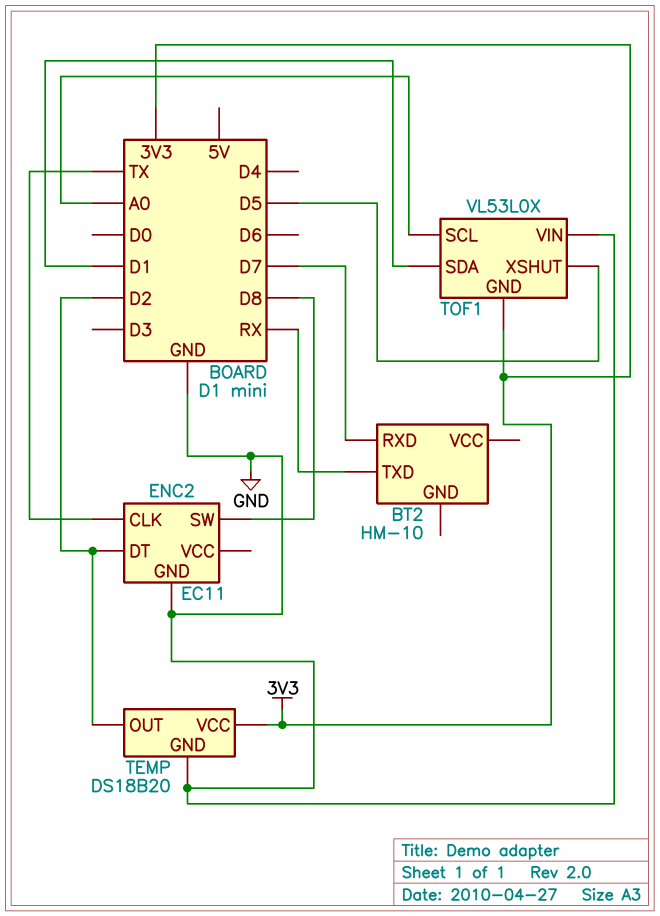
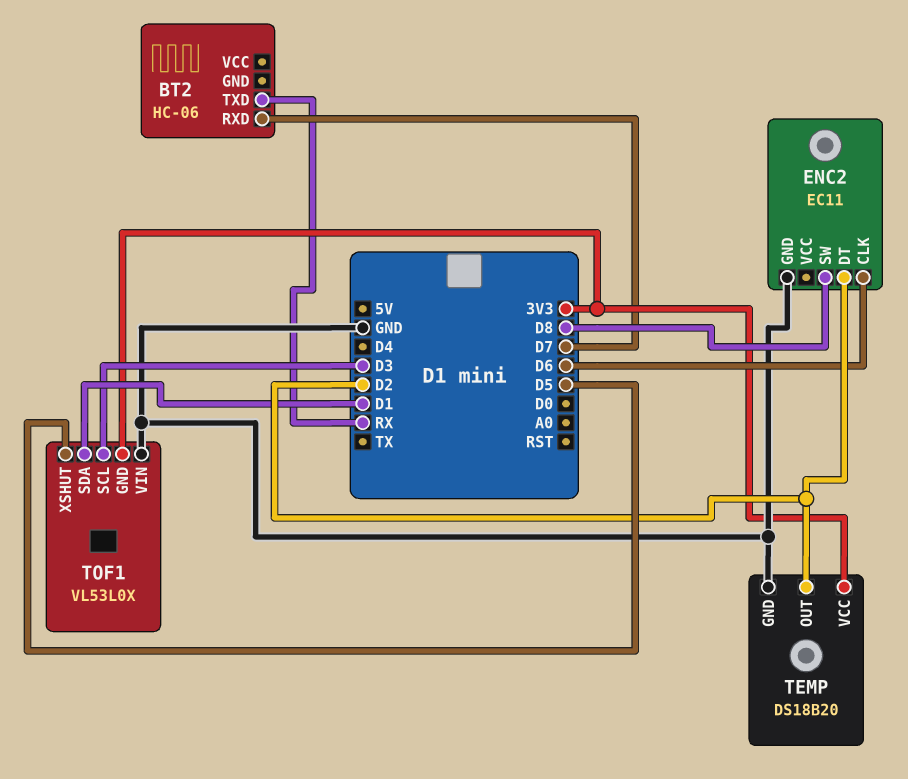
BT2: HM-10 -> HC-06
ENC2 pin CLK: TX -> D6
TOF1 pin SCL: A0 -> D3

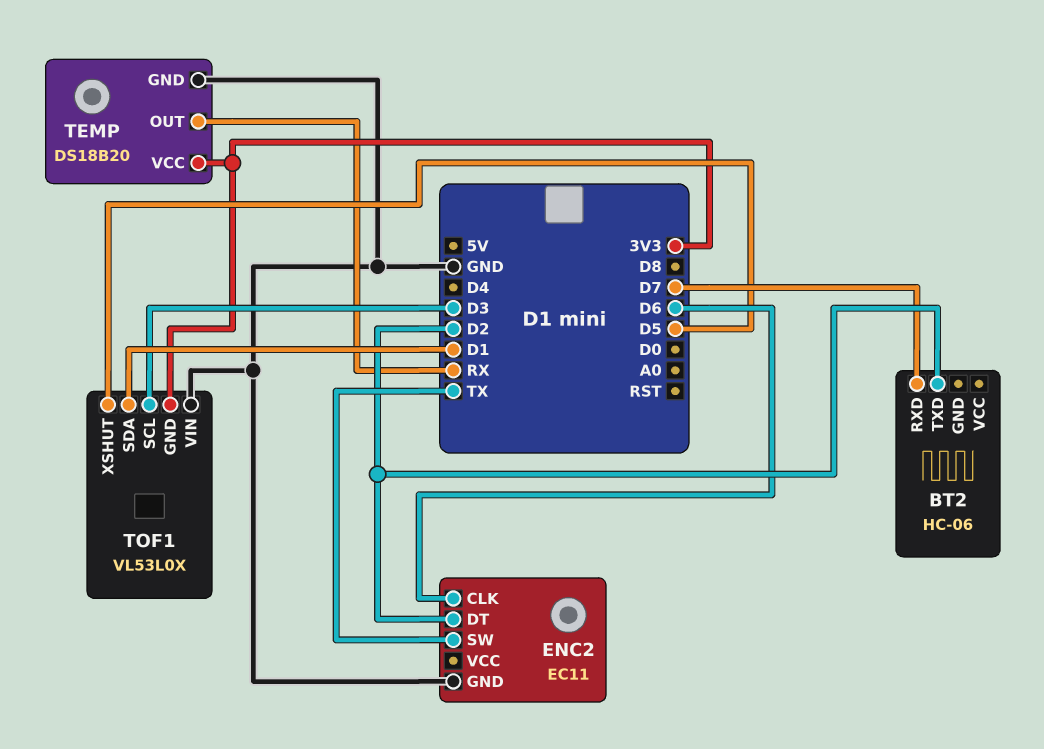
BT2 pin TXD: RX -> D2
ENC2 pin SW: D8 -> TX
TEMP pin OUT: D2 -> RX

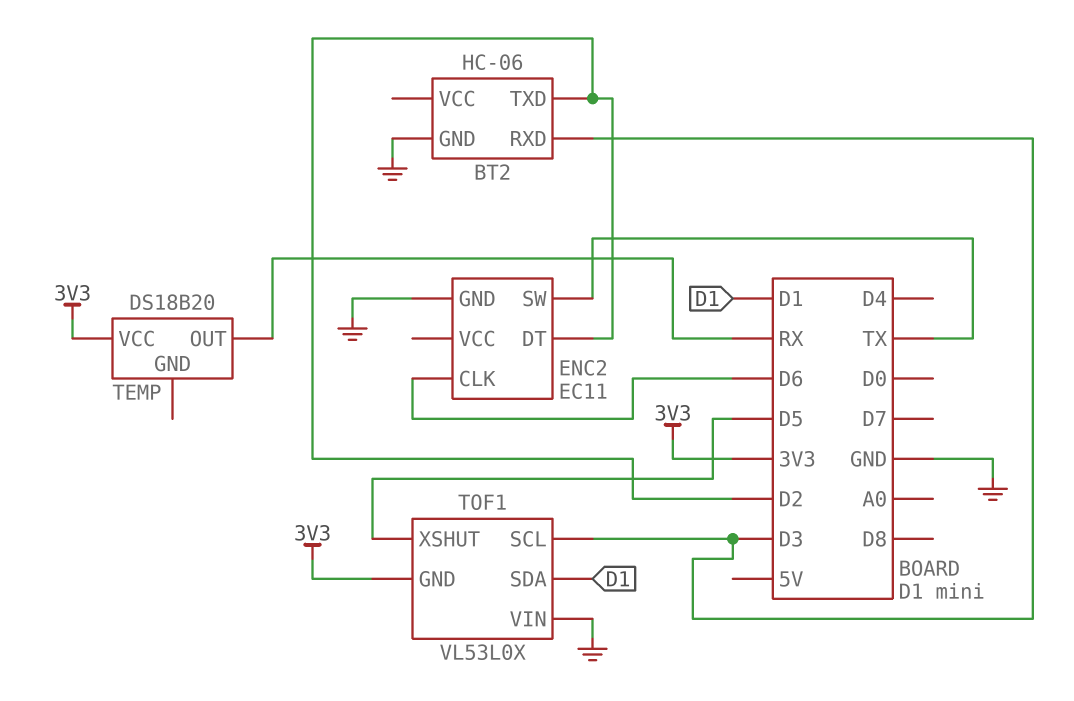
BT2 pin GND: none -> GND
BT2 pin RXD: D7 -> D3
TEMP pin GND: GND -> none

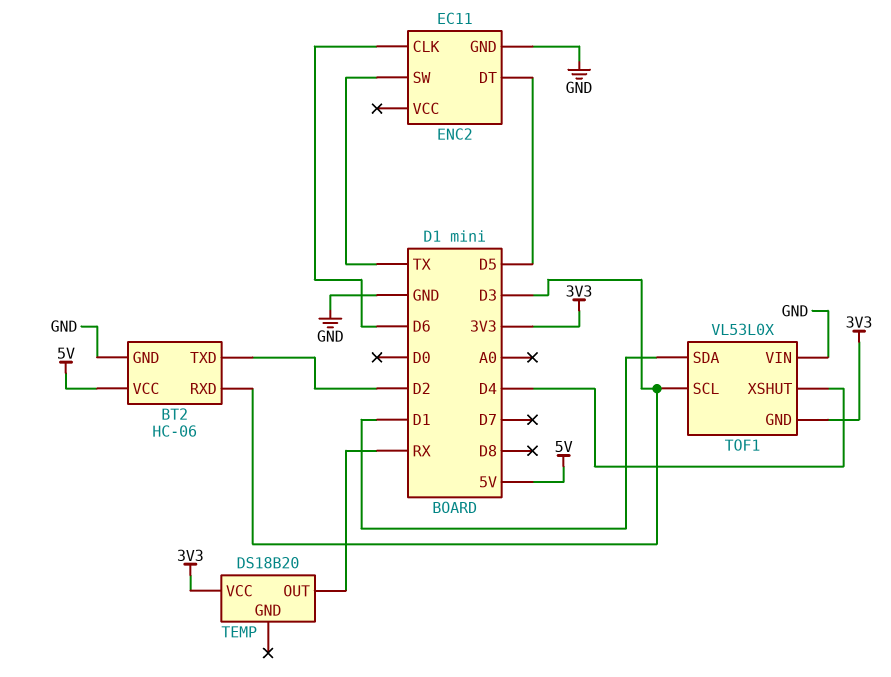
BT2 pin VCC: none -> 5V
ENC2 pin DT: D2 -> D5
TOF1 pin XSHUT: D5 -> D4

